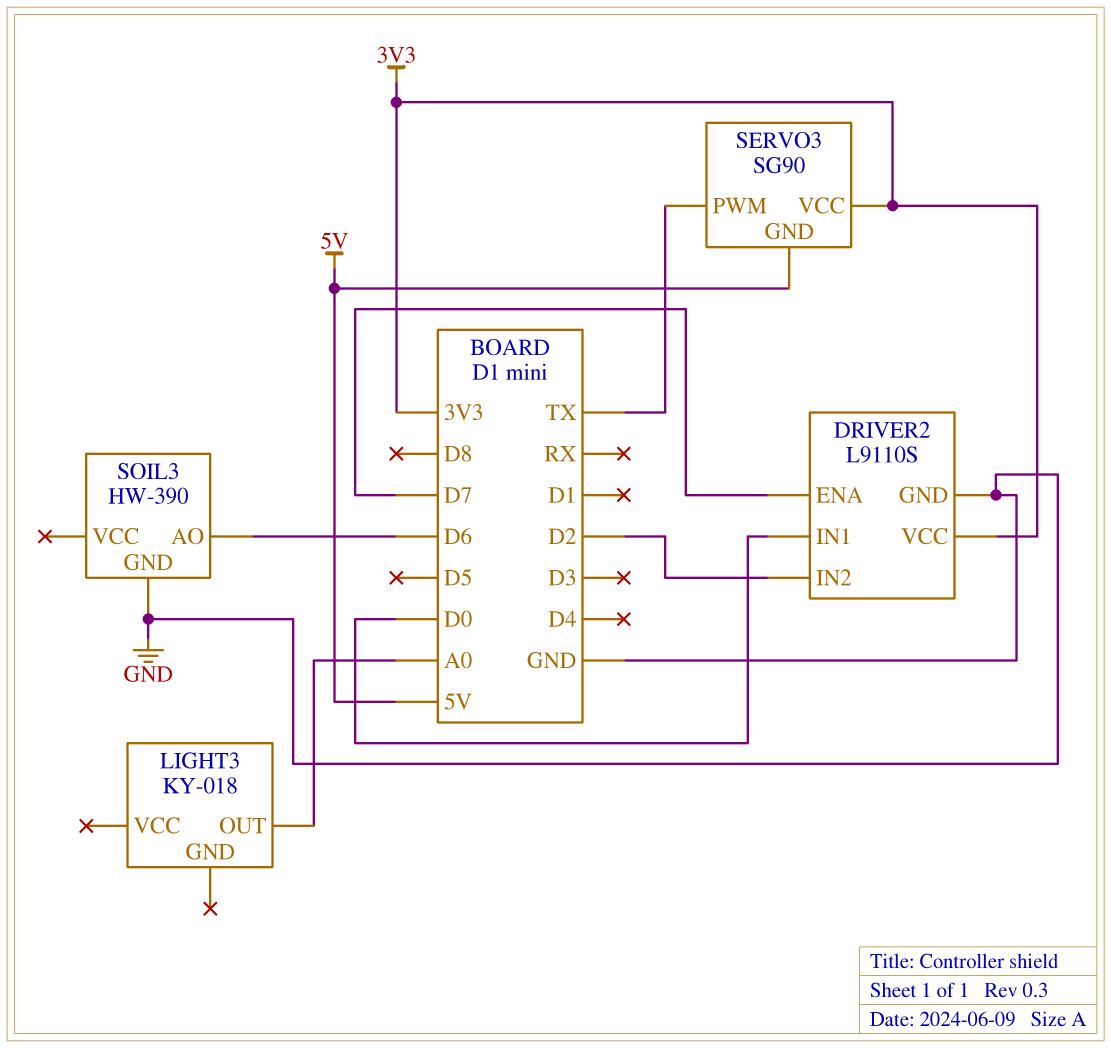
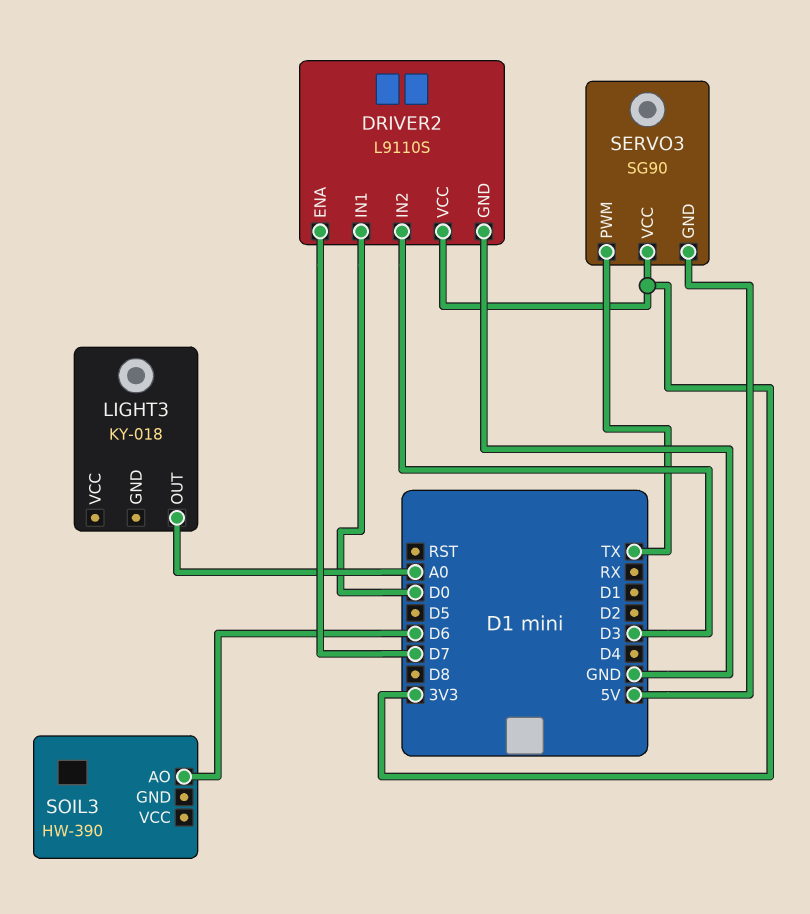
DRIVER2 pin IN2: D2 -> D3
SOIL3 pin GND: GND -> none

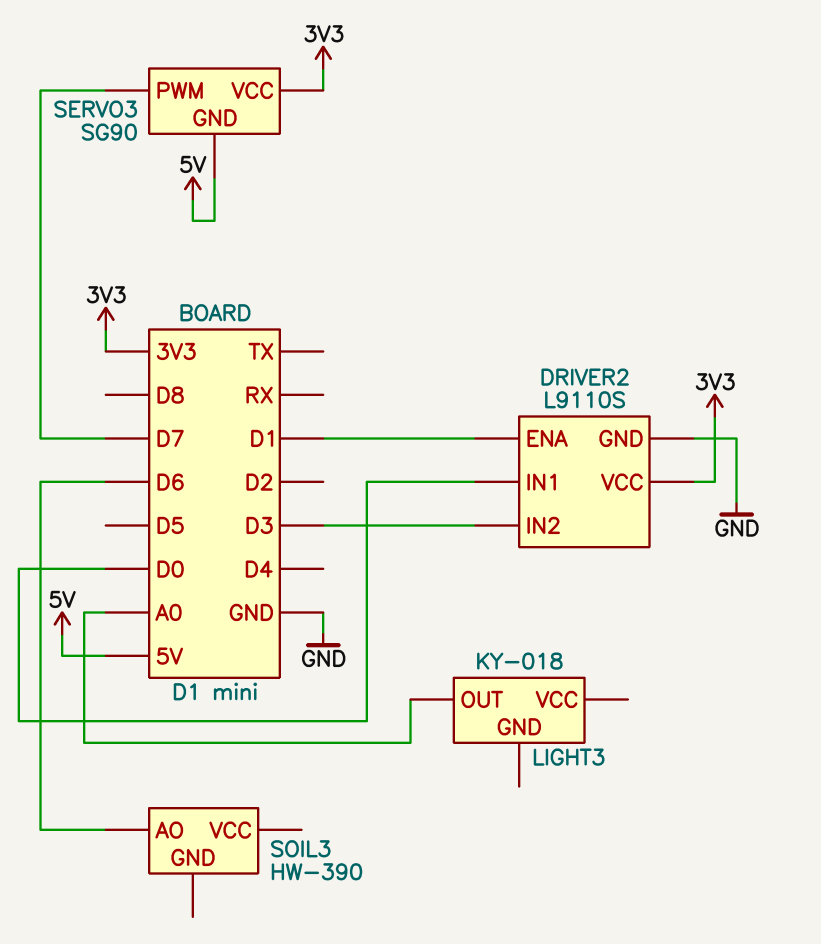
DRIVER2 pin ENA: D7 -> D1
SERVO3 pin PWM: TX -> D7

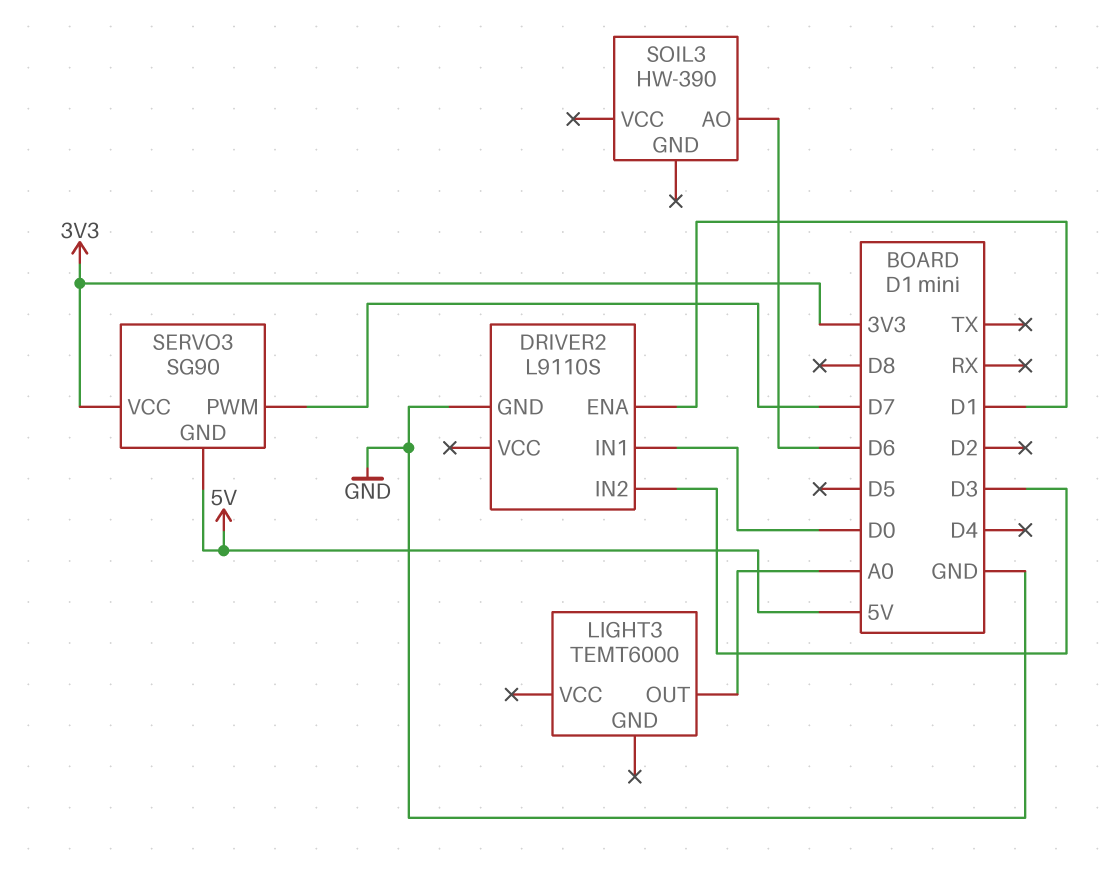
DRIVER2 pin VCC: 3V3 -> none
LIGHT3: KY-018 -> TEMT6000

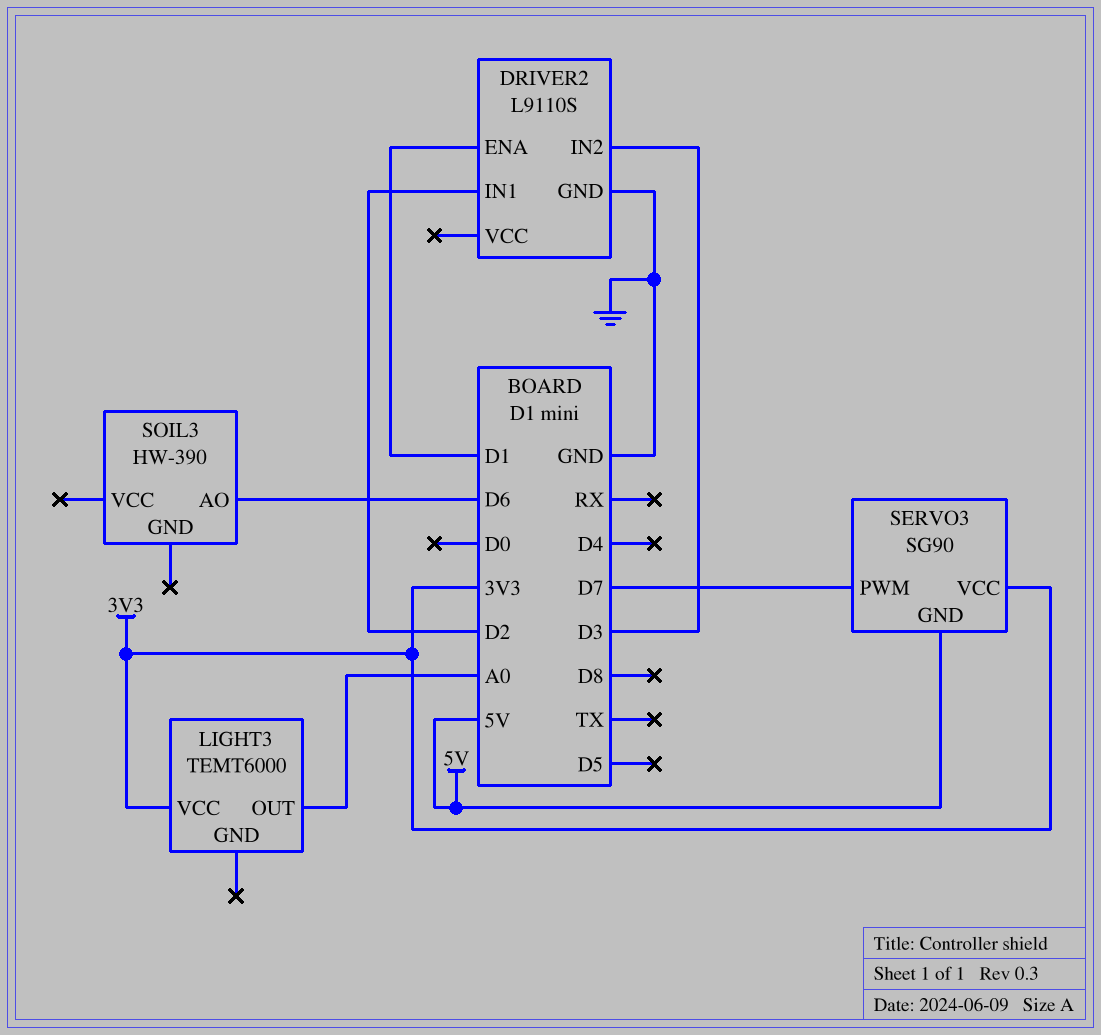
DRIVER2 pin IN1: D0 -> D2
LIGHT3 pin VCC: none -> 3V3

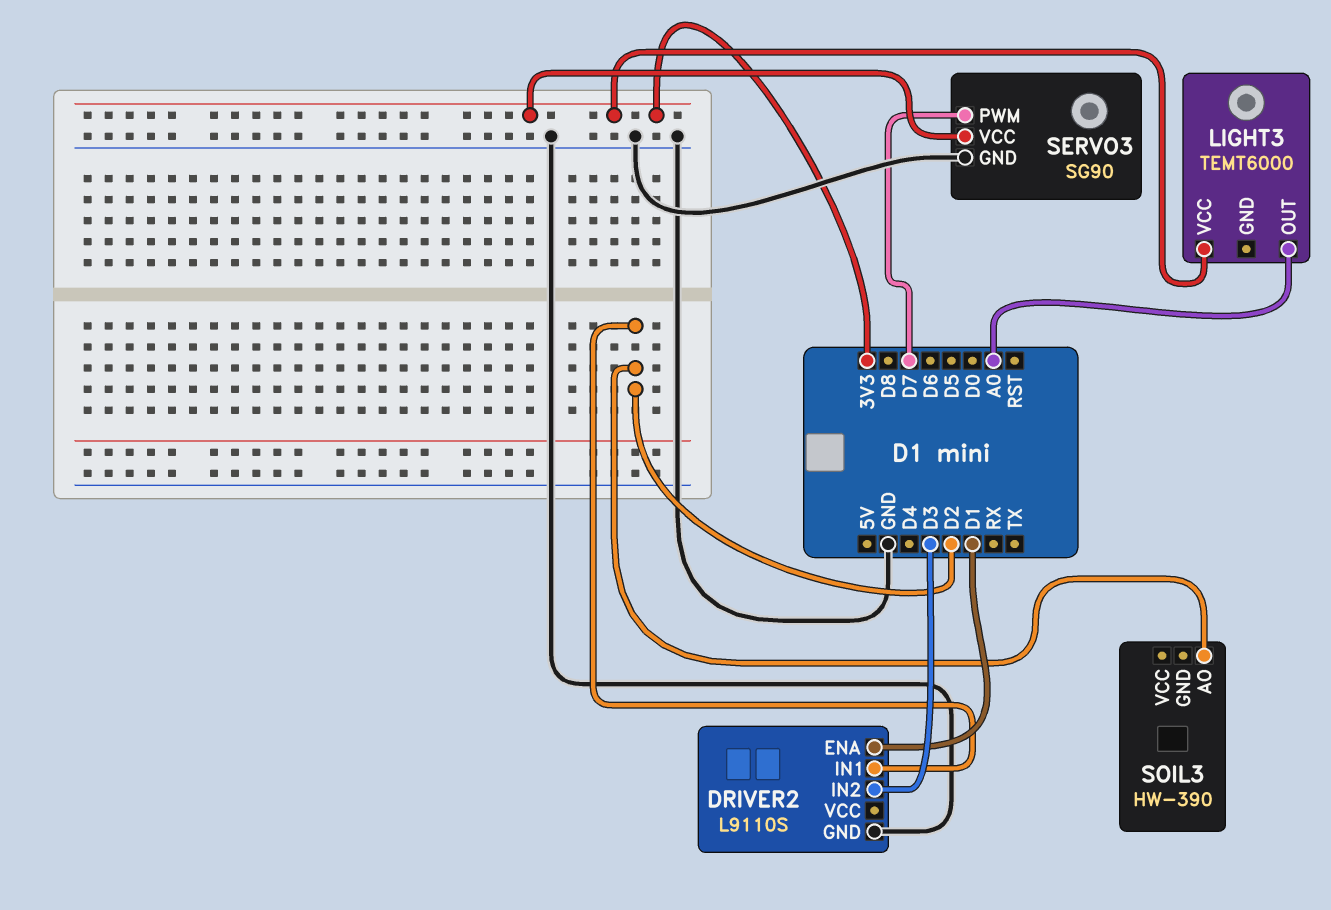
SERVO3 pin GND: 5V -> GND
SOIL3 pin AO: D6 -> D2

